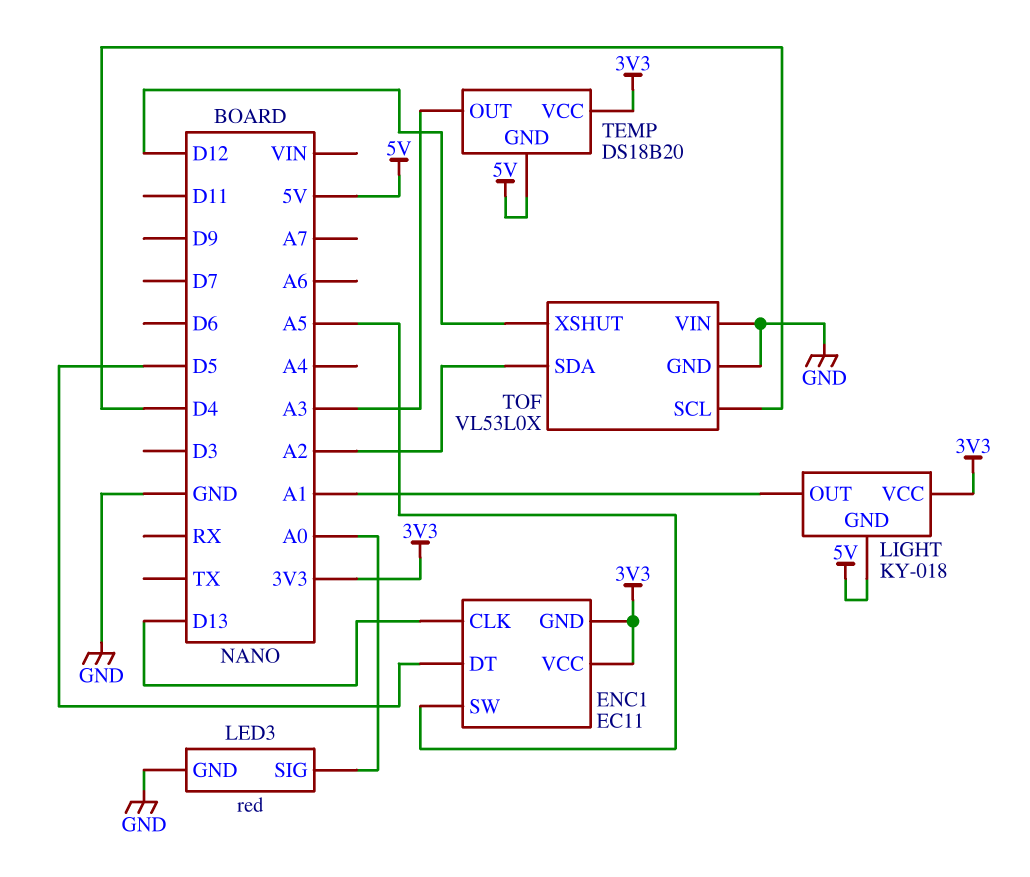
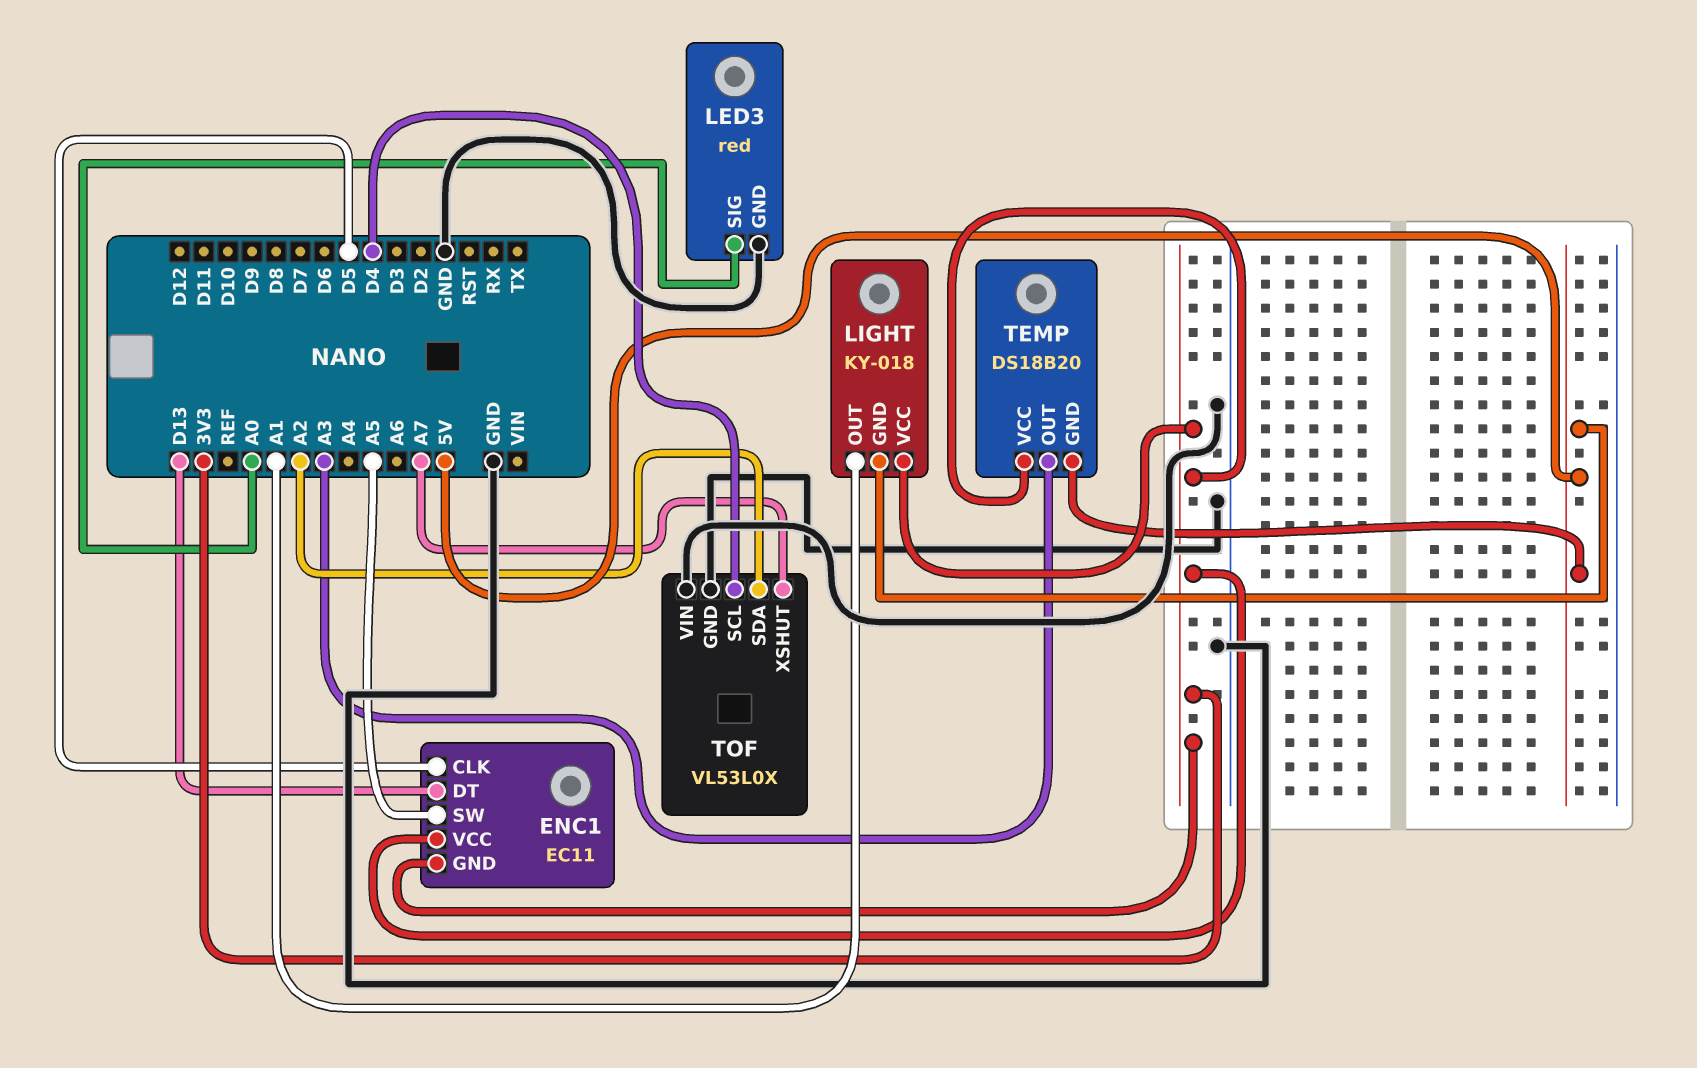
ENC1 pin CLK: D13 -> D5
ENC1 pin DT: D5 -> D13
TOF pin XSHUT: D12 -> A7

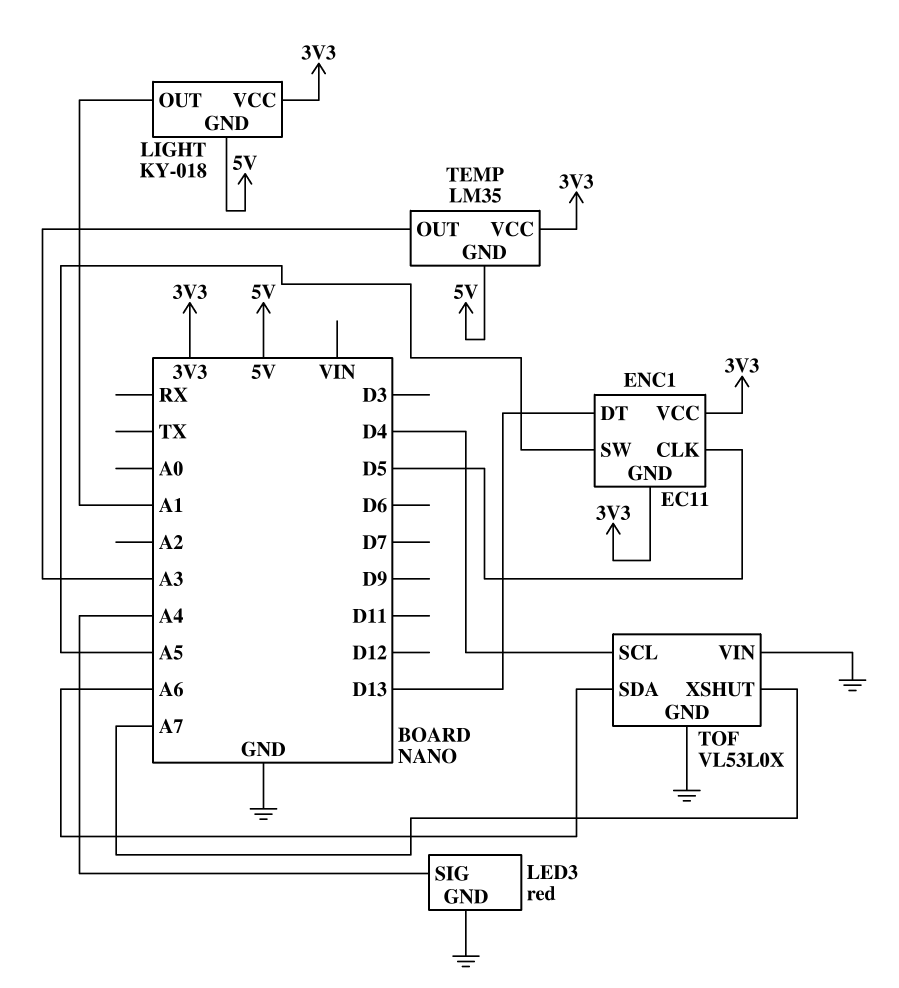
LED3 pin SIG: A0 -> A4
TEMP: DS18B20 -> LM35
TOF pin SDA: A2 -> A6

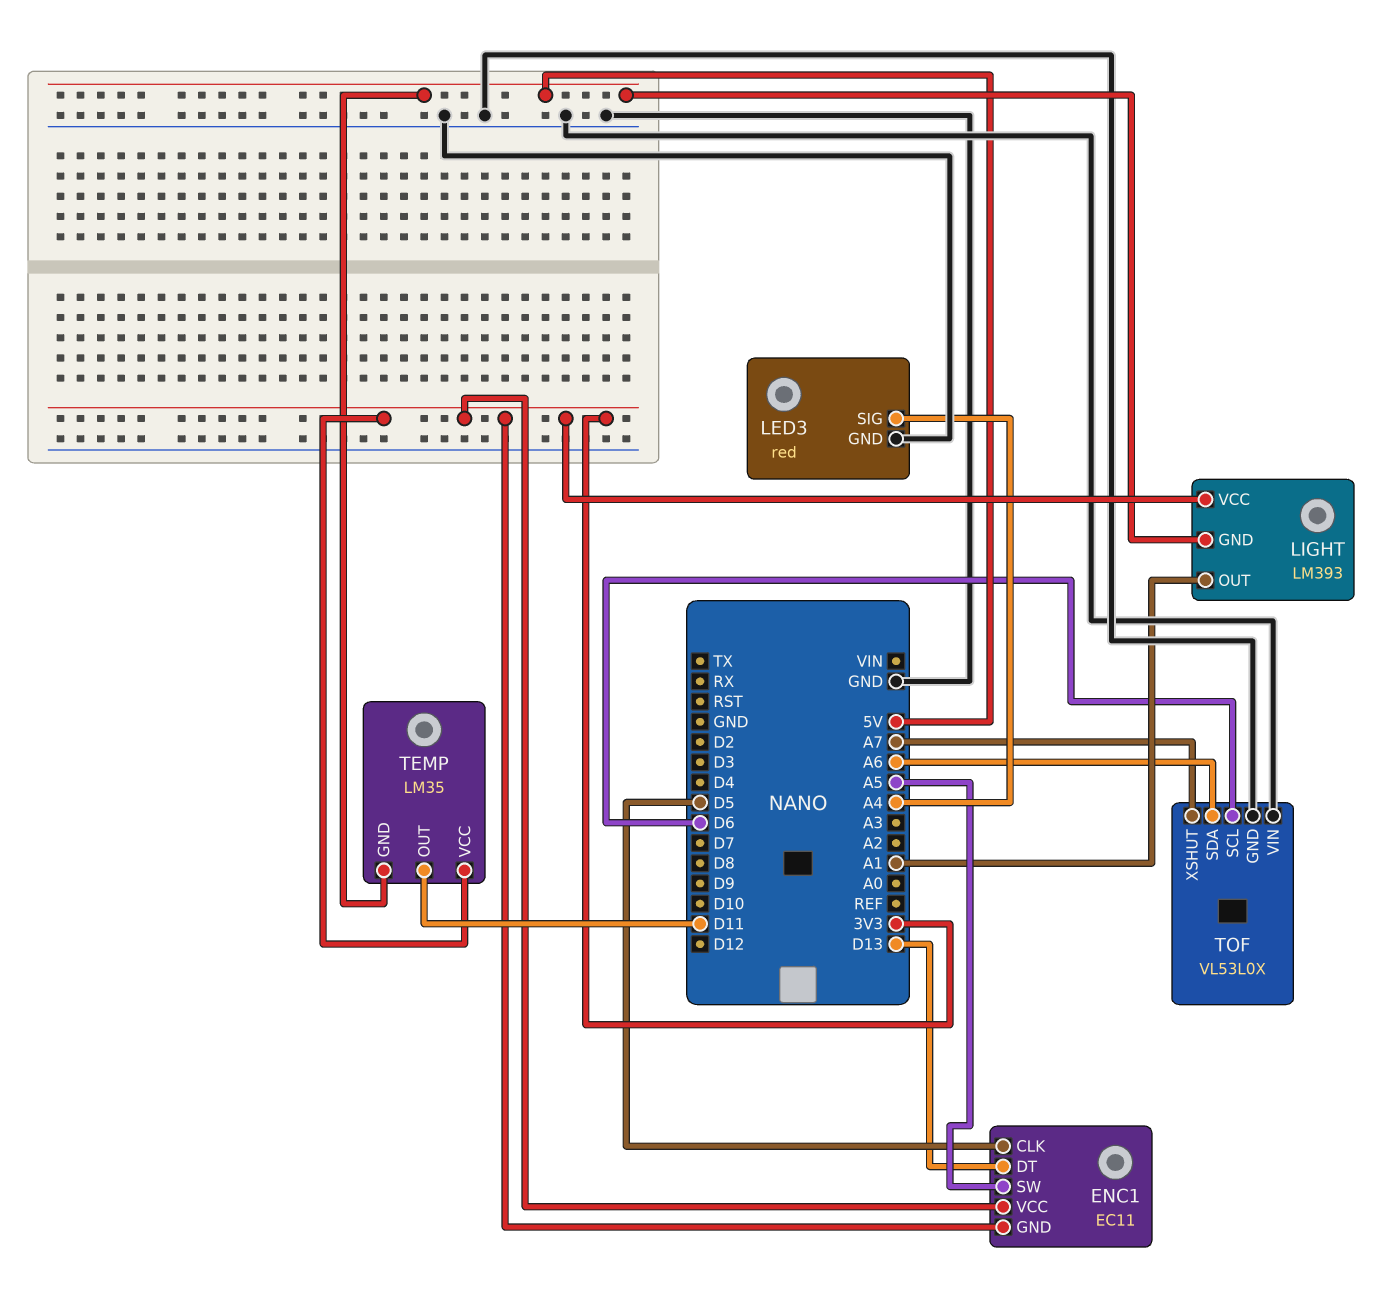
LIGHT: KY-018 -> LM393
TEMP pin OUT: A3 -> D11
TOF pin SCL: D4 -> D6

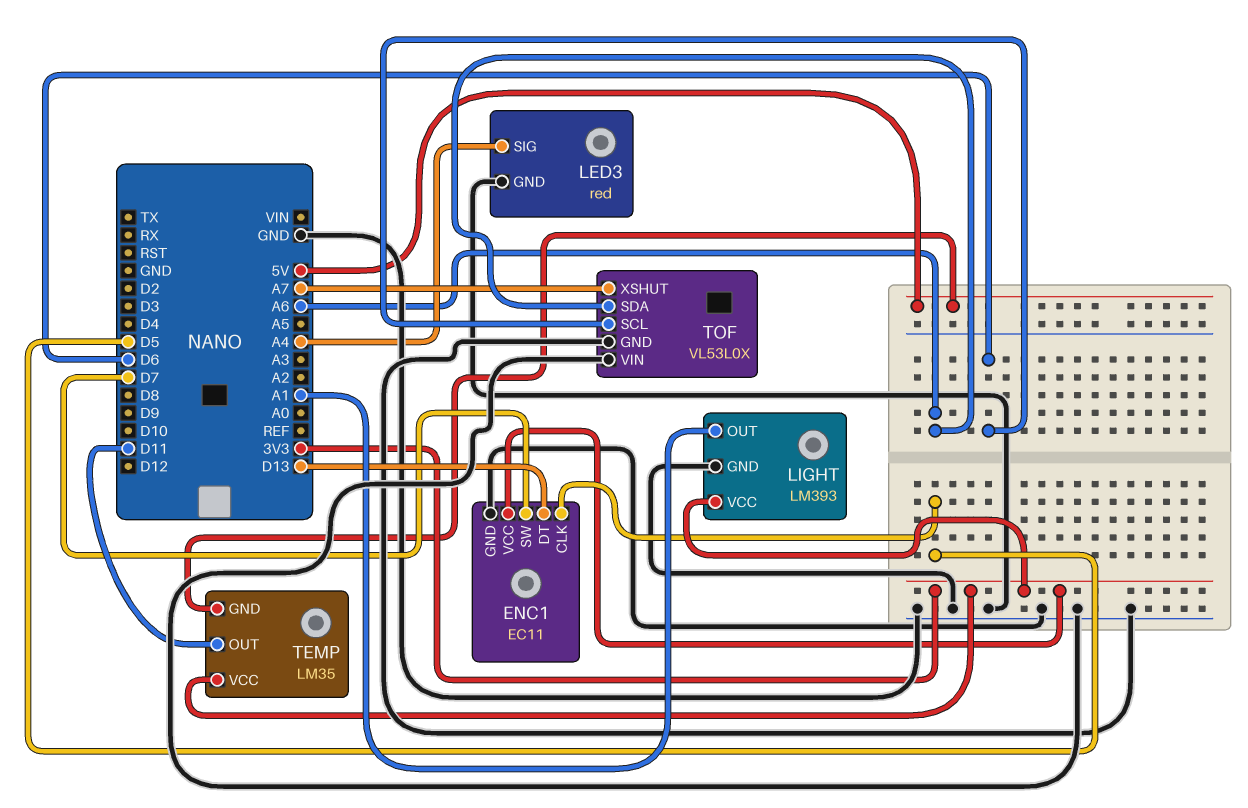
ENC1 pin GND: 3V3 -> GND
ENC1 pin SW: A5 -> D7
LIGHT pin GND: 5V -> GND

